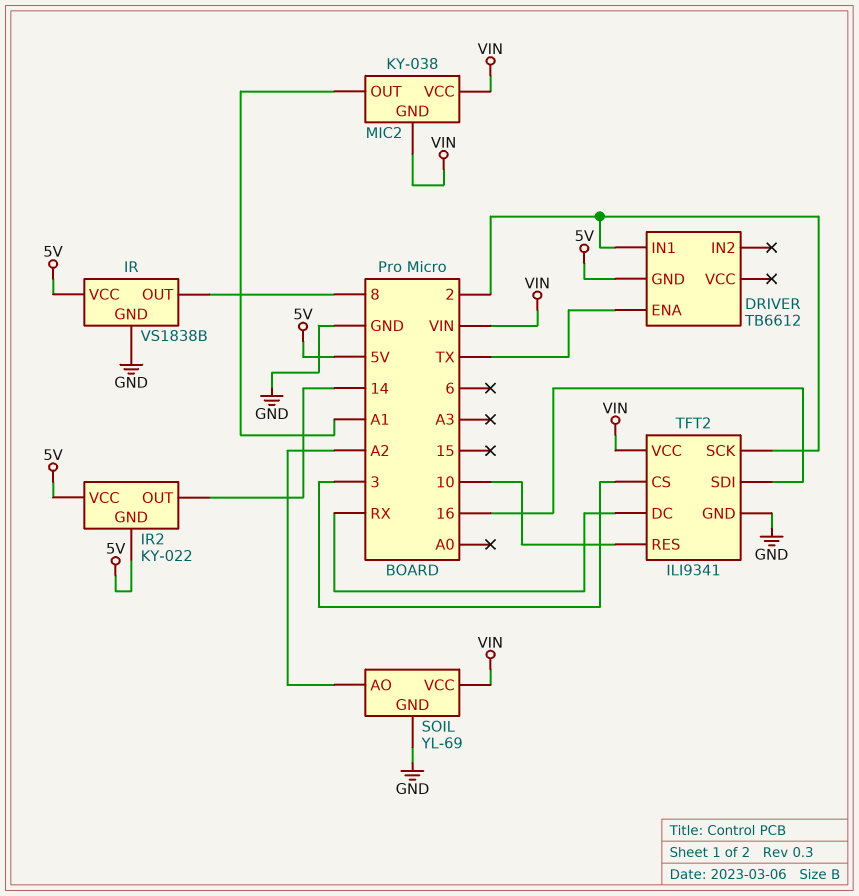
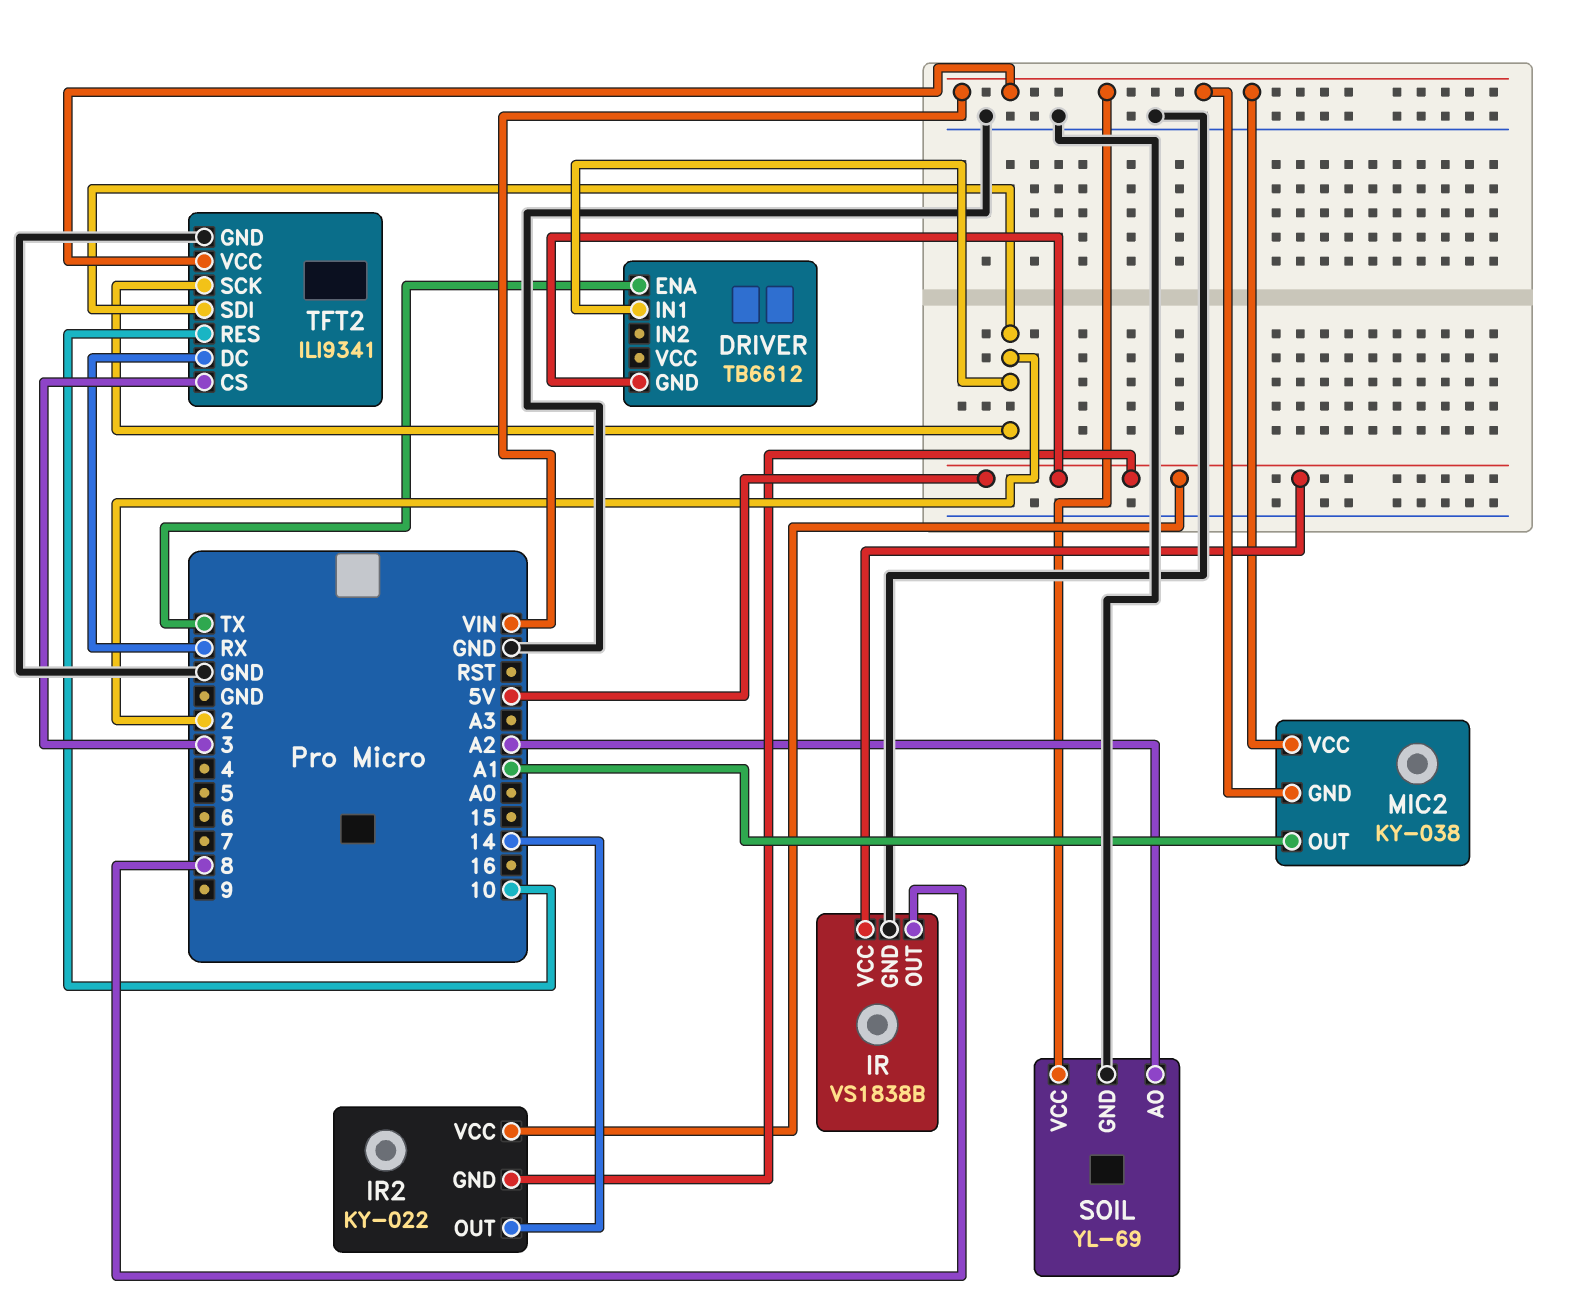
TFT2 pin SDI: 16 -> 2

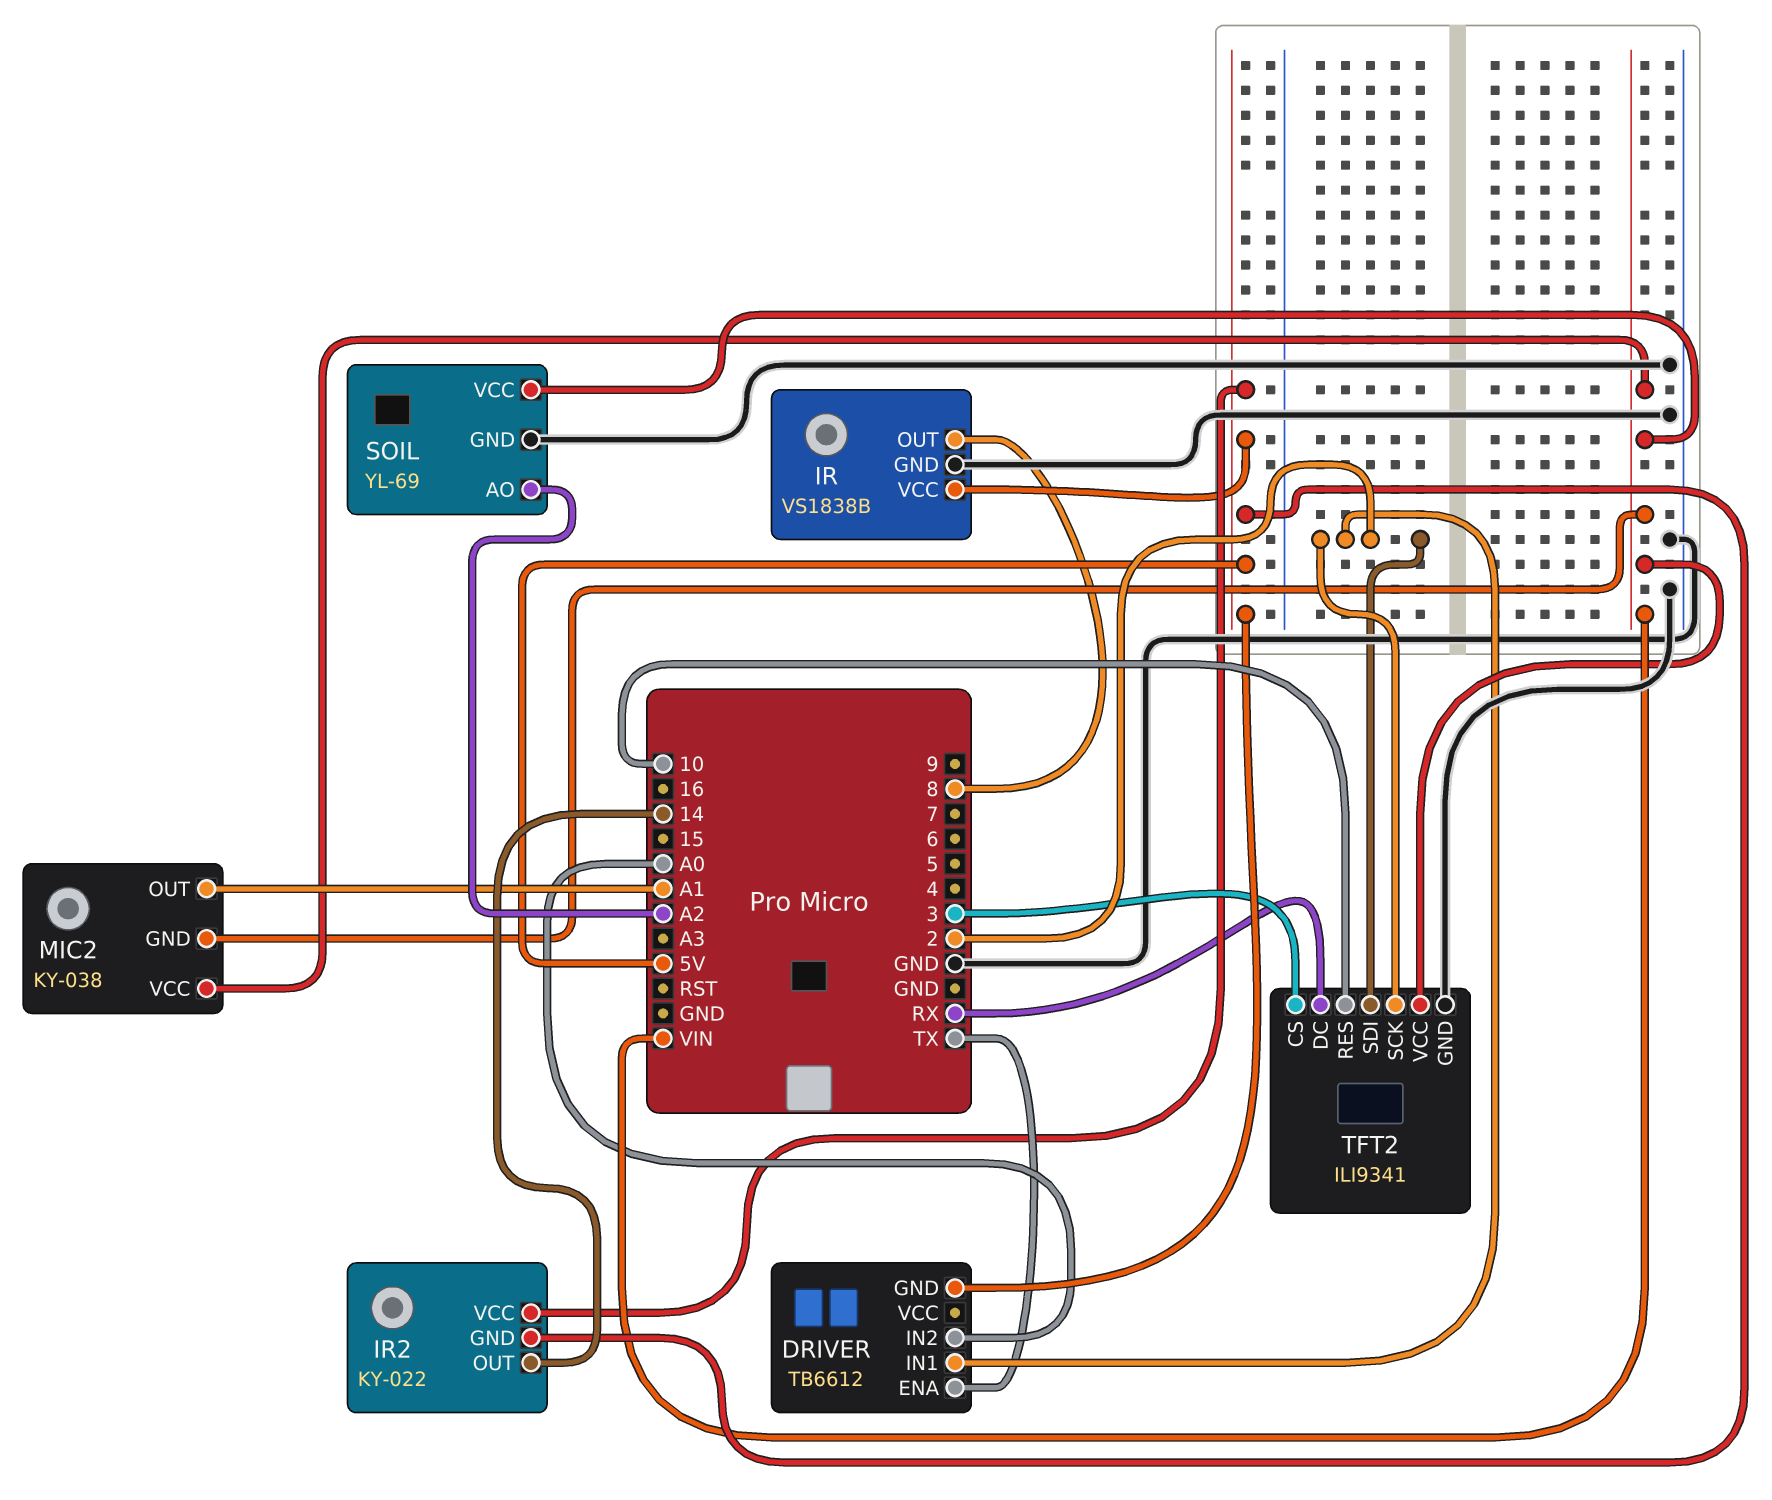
DRIVER pin IN2: none -> A0

